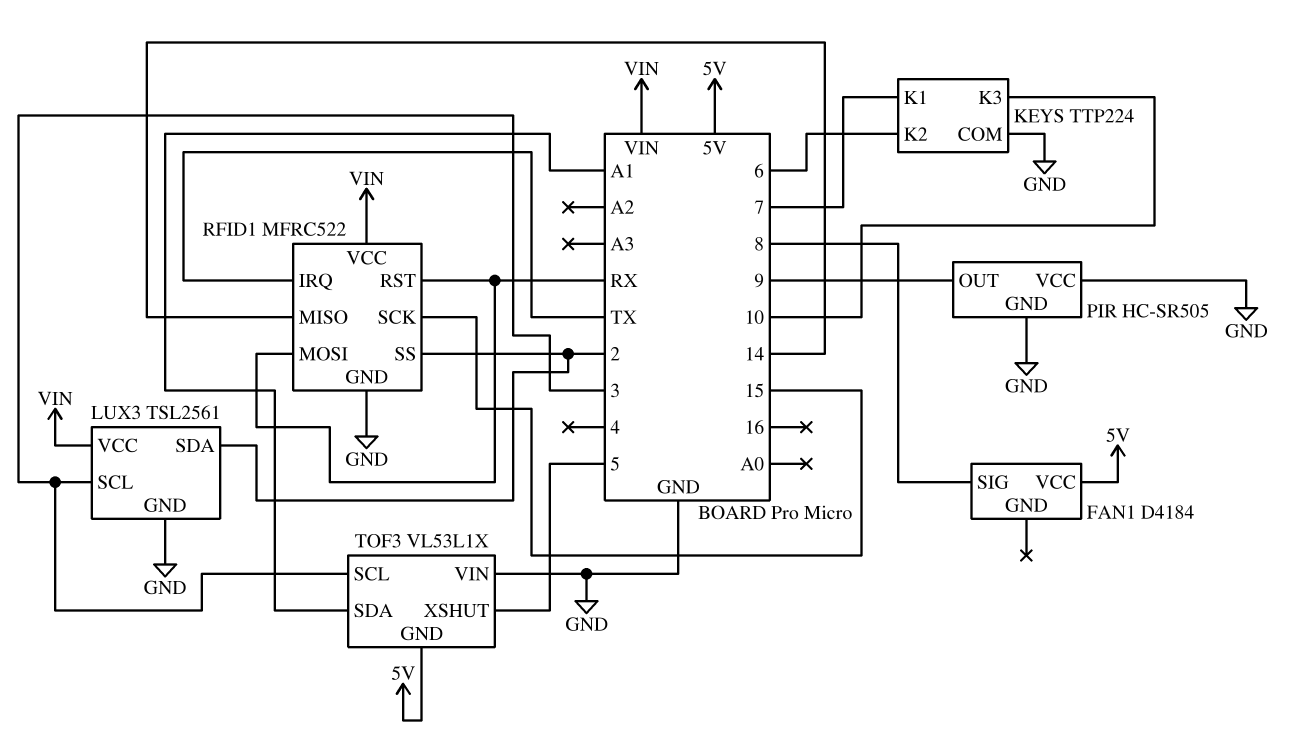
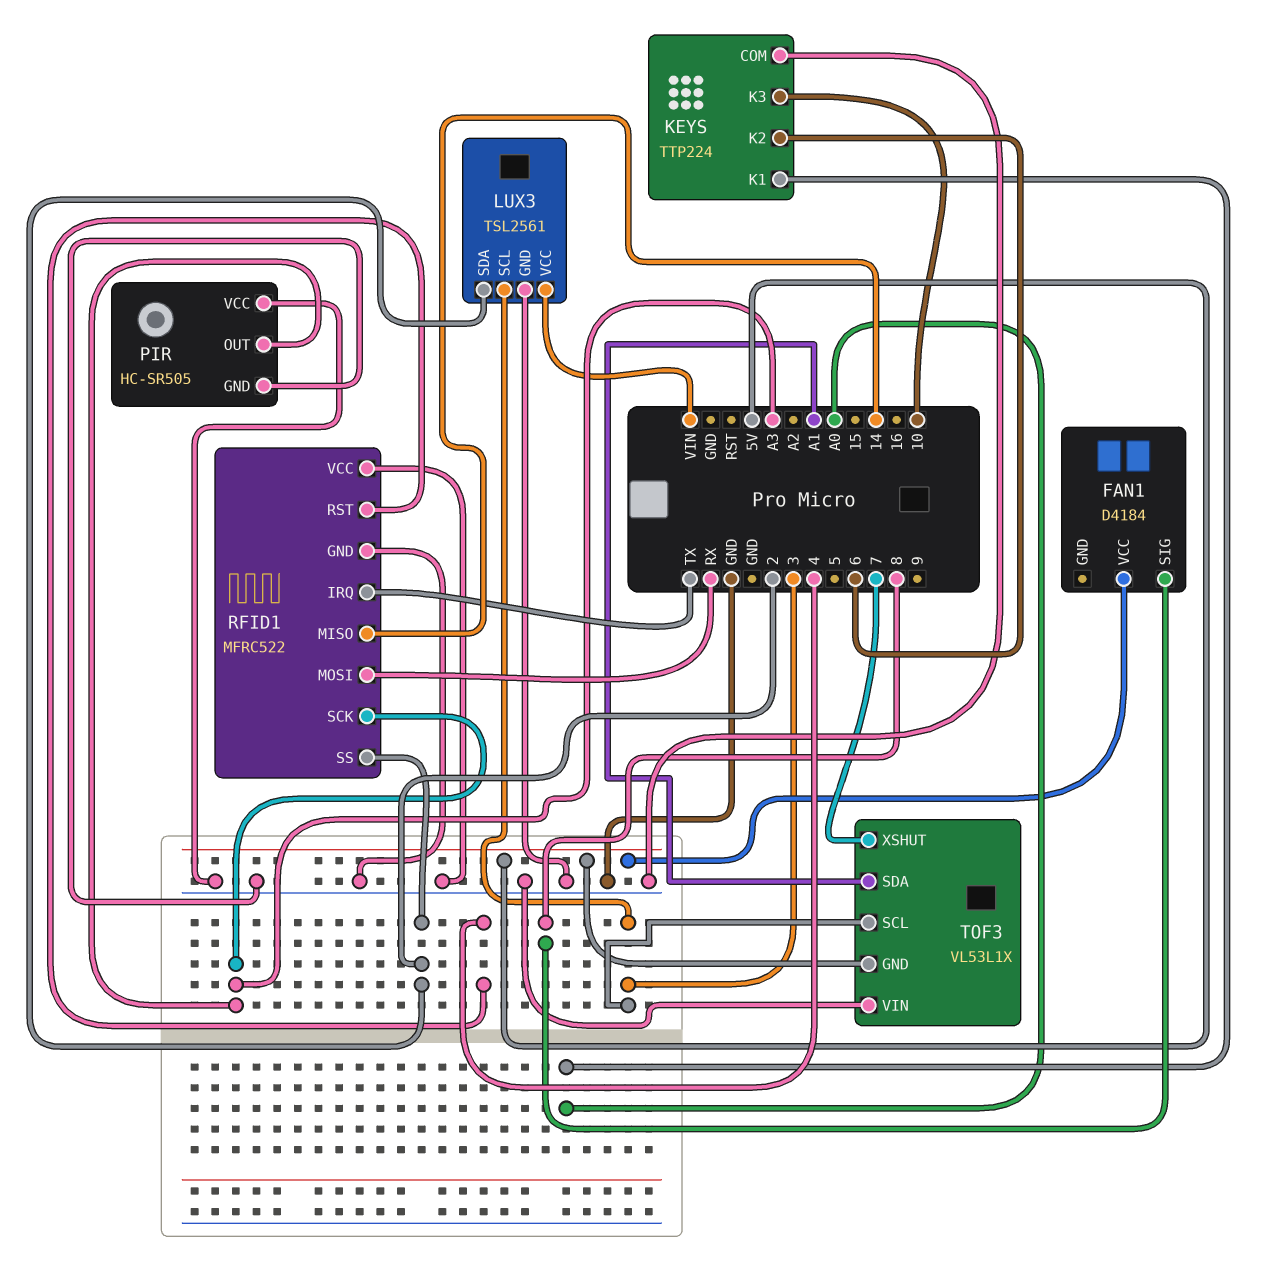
KEYS pin K1: 7 -> A0
PIR pin OUT: 9 -> A3
RFID1 pin RST: RX -> 4
RFID1 pin SCK: 15 -> A3
RFID1 pin VCC: VIN -> GND
TOF3 pin XSHUT: 5 -> 7

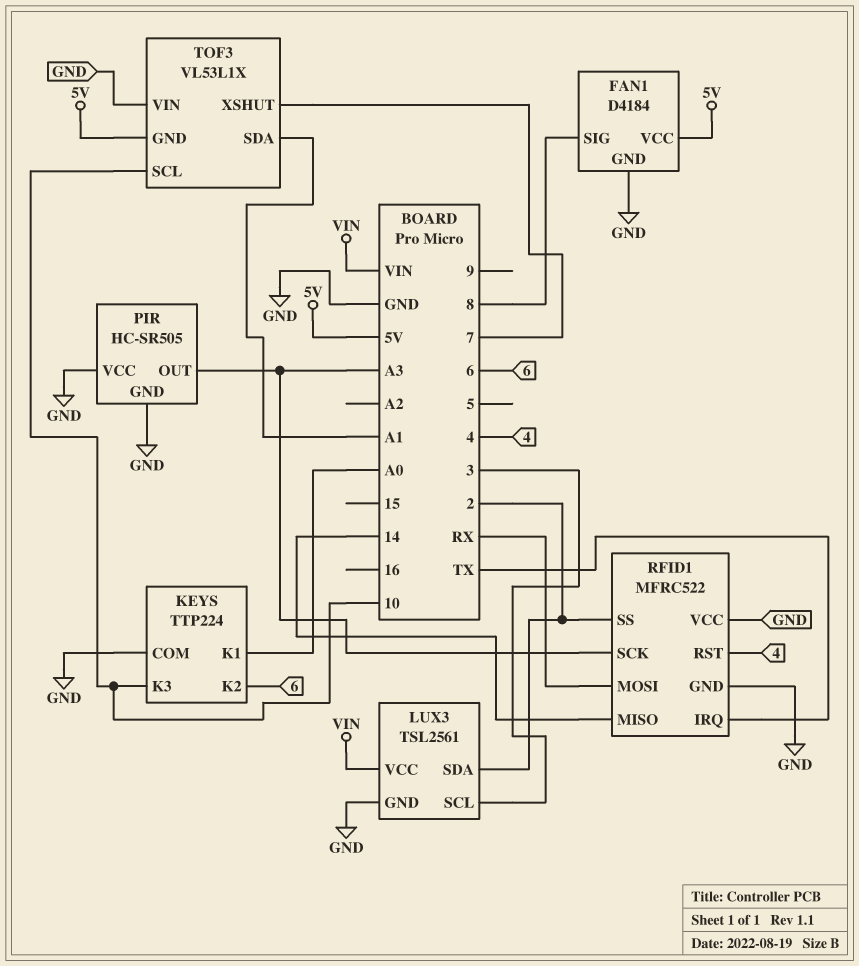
FAN1 pin GND: none -> GND
TOF3 pin SCL: 3 -> 10

